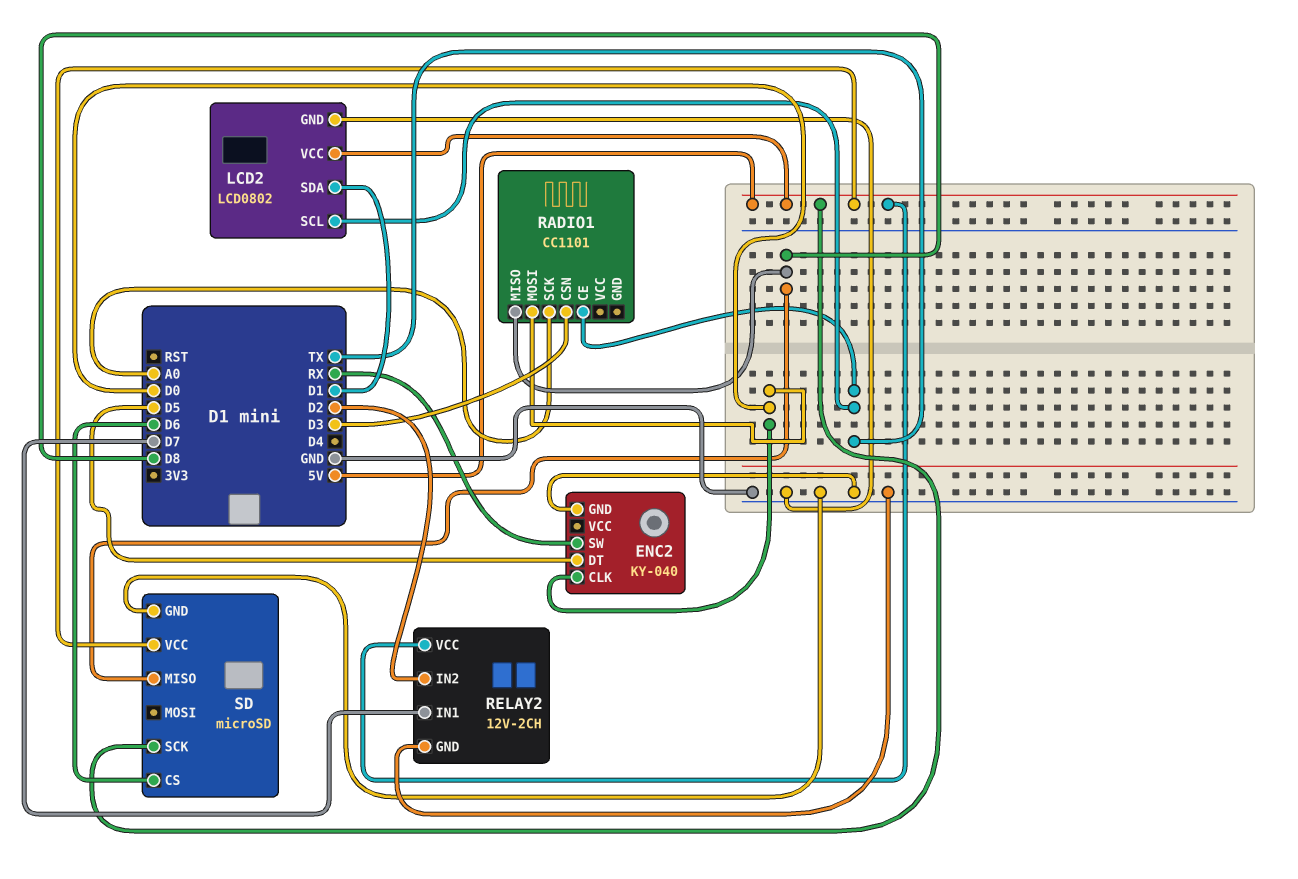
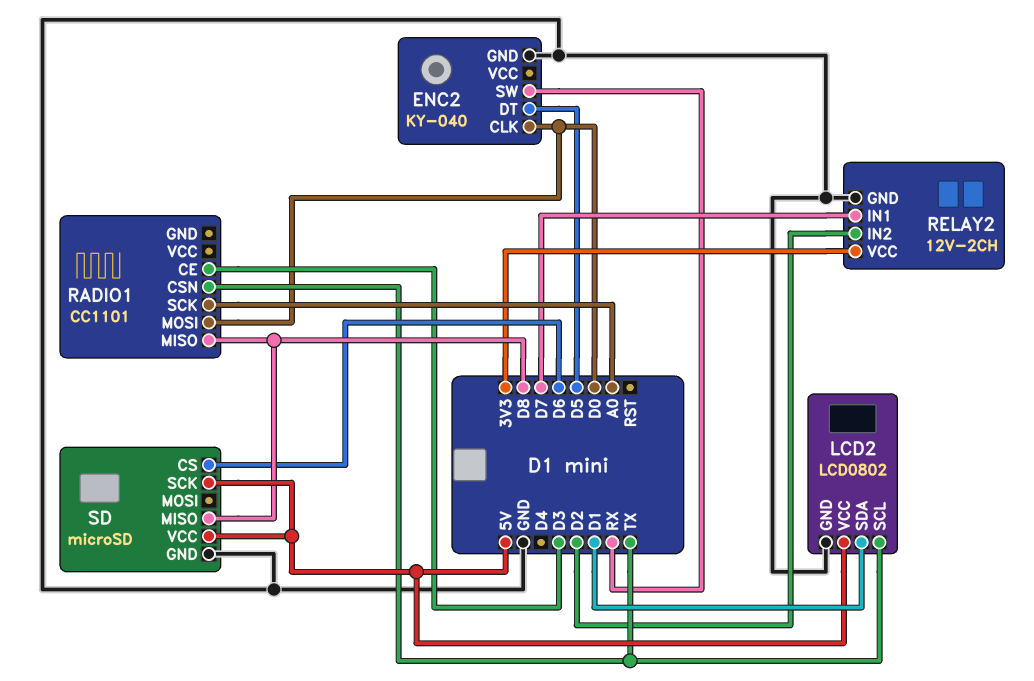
RADIO1 pin CE: TX -> D3
RADIO1 pin CSN: D3 -> TX
RELAY2 pin VCC: 5V -> 3V3

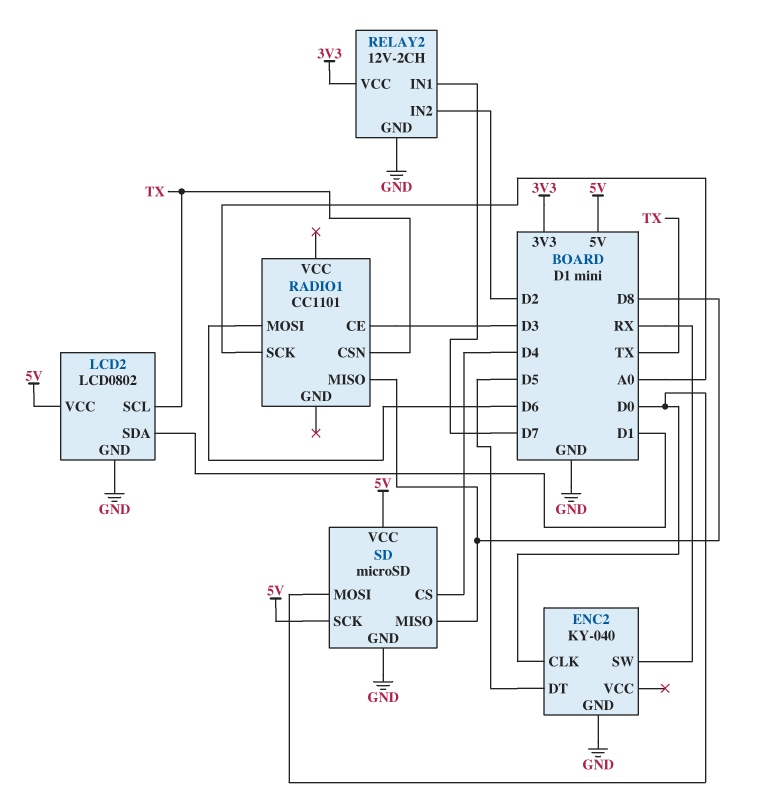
RADIO1 pin MOSI: D0 -> D6
SD pin CS: D6 -> D4
SD pin MOSI: none -> D0

